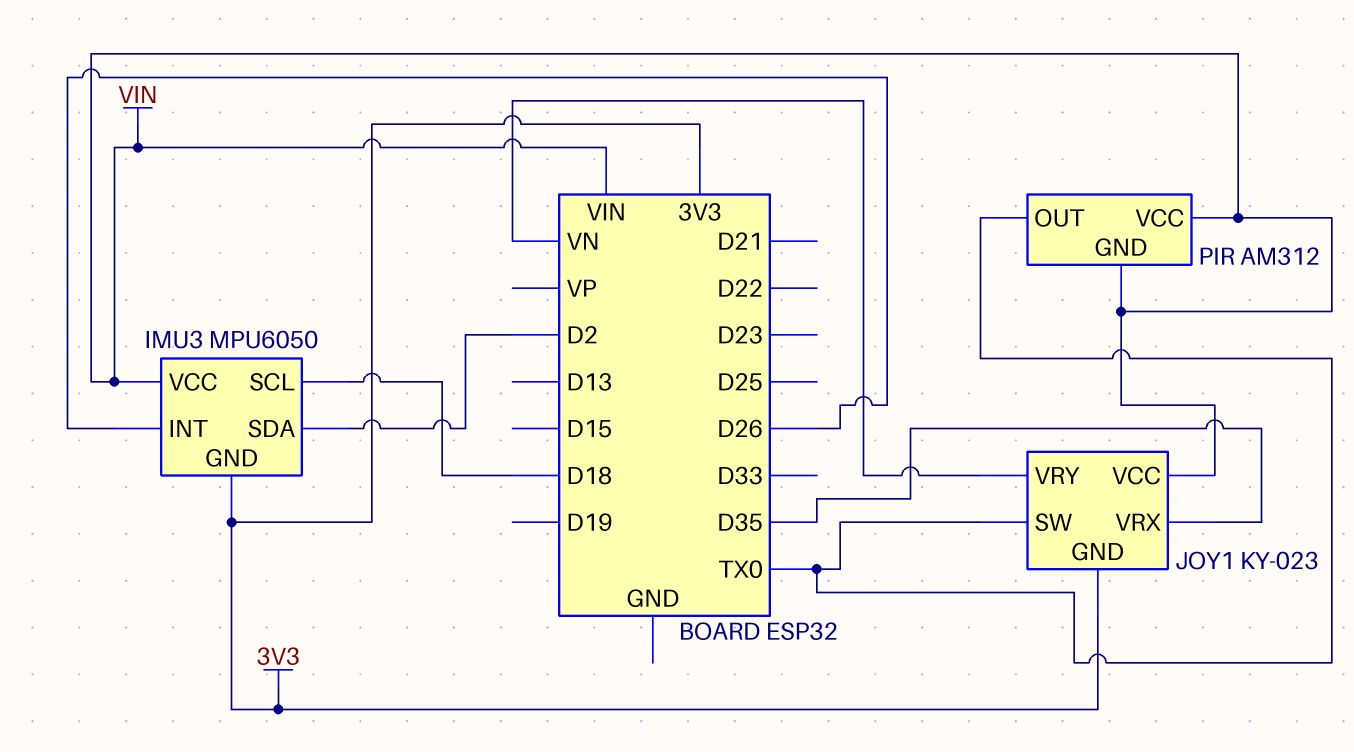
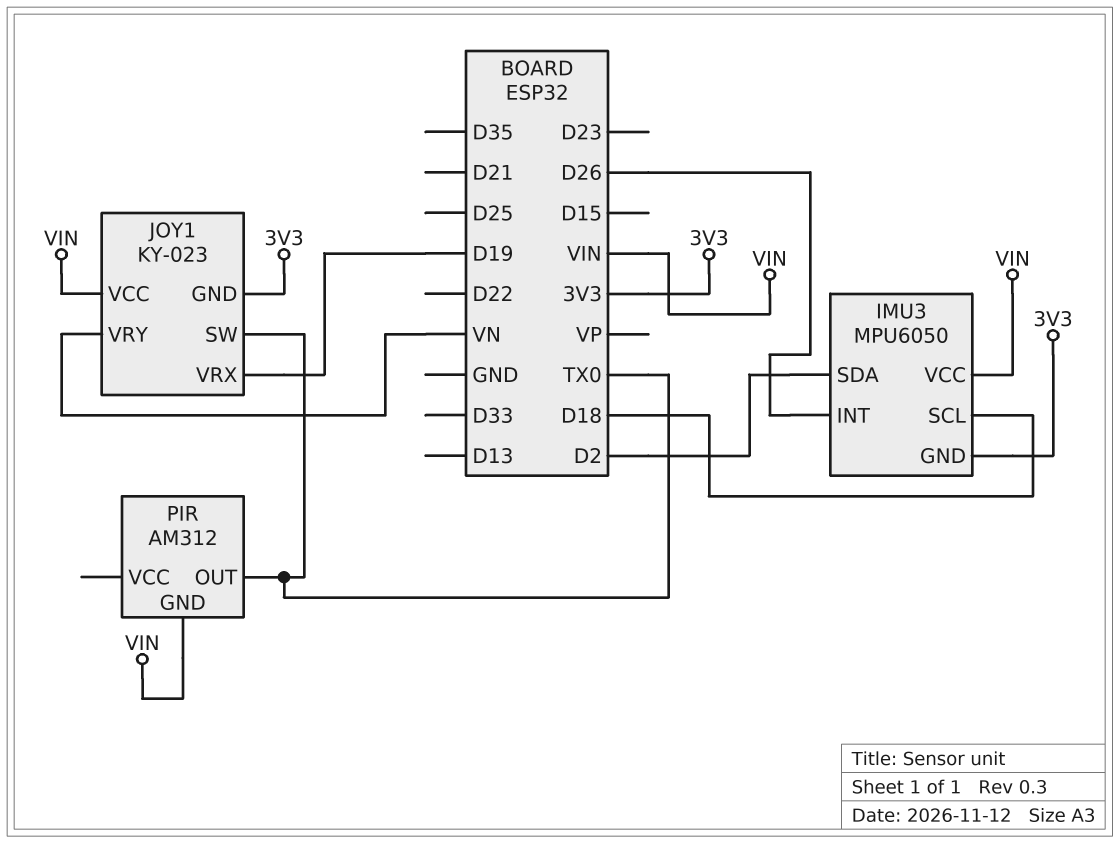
JOY1 pin VRX: D35 -> D19
PIR pin VCC: VIN -> none

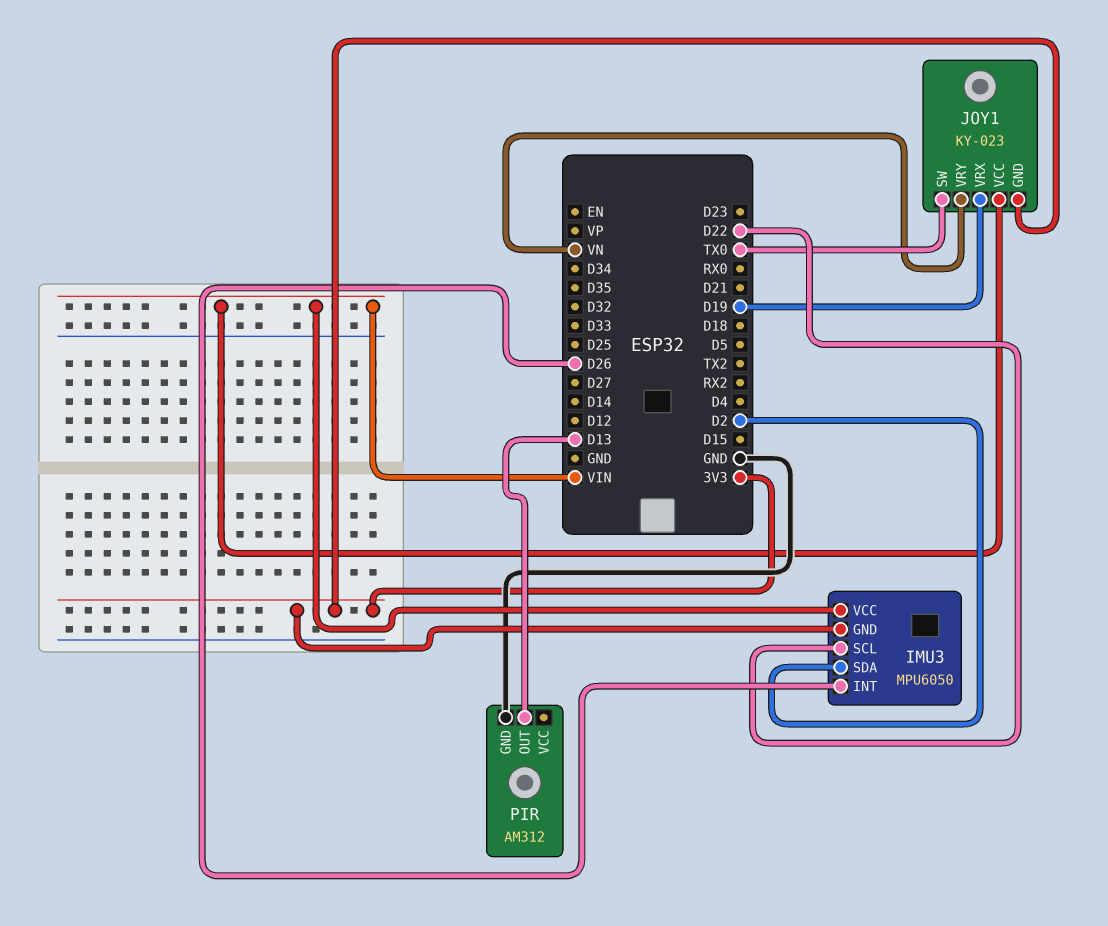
IMU3 pin SCL: D18 -> D22
PIR pin GND: VIN -> GND
PIR pin OUT: TX0 -> D13

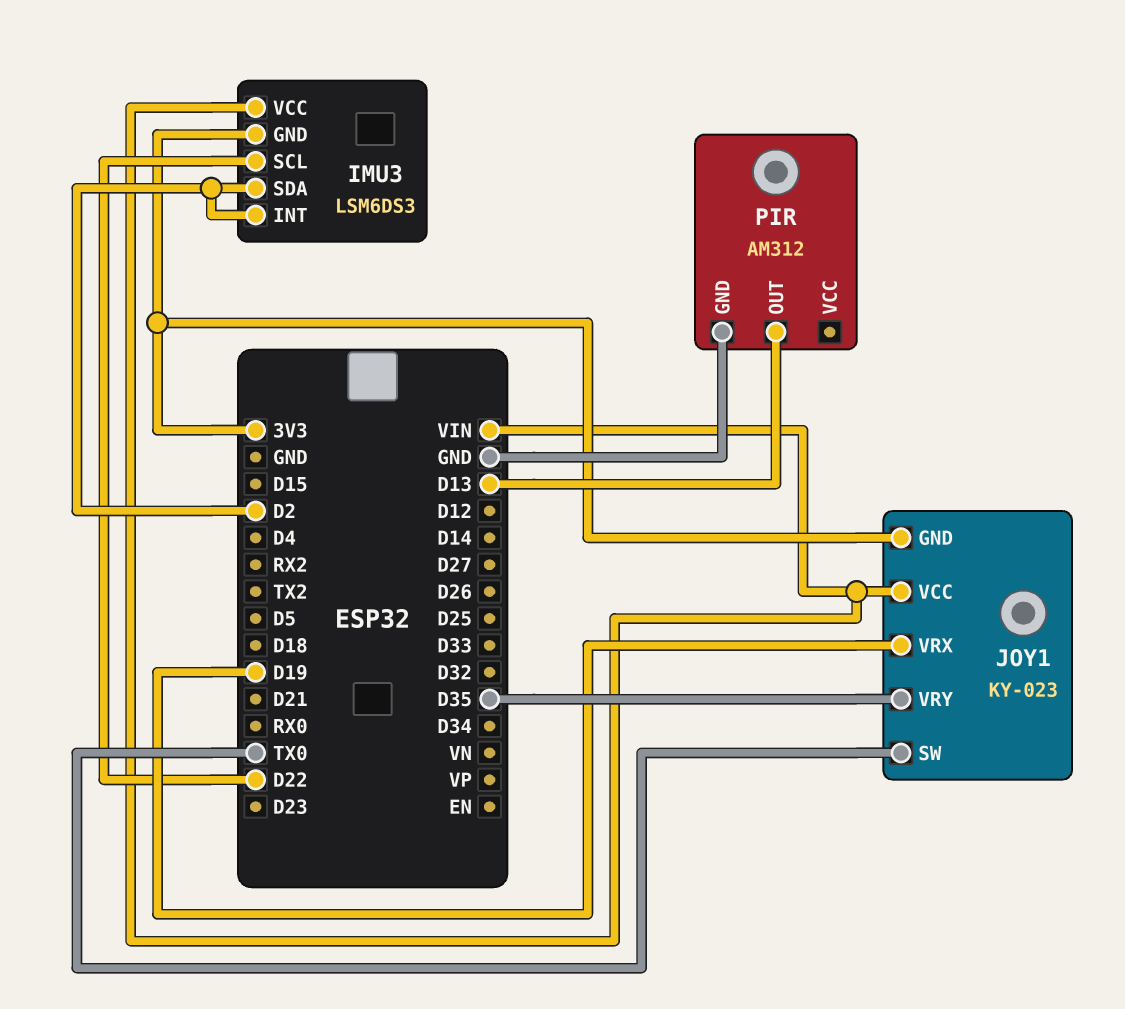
IMU3: MPU6050 -> LSM6DS3
IMU3 pin INT: D26 -> D2
JOY1 pin VRY: VN -> D35

